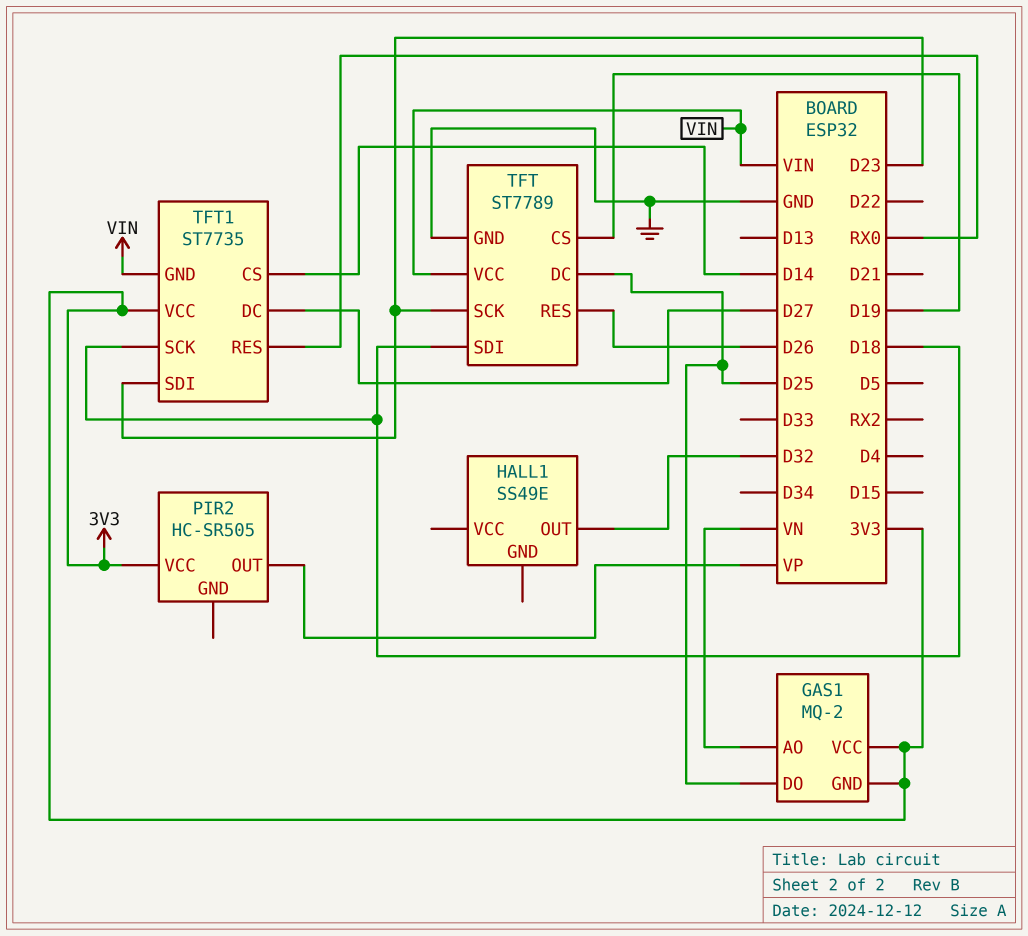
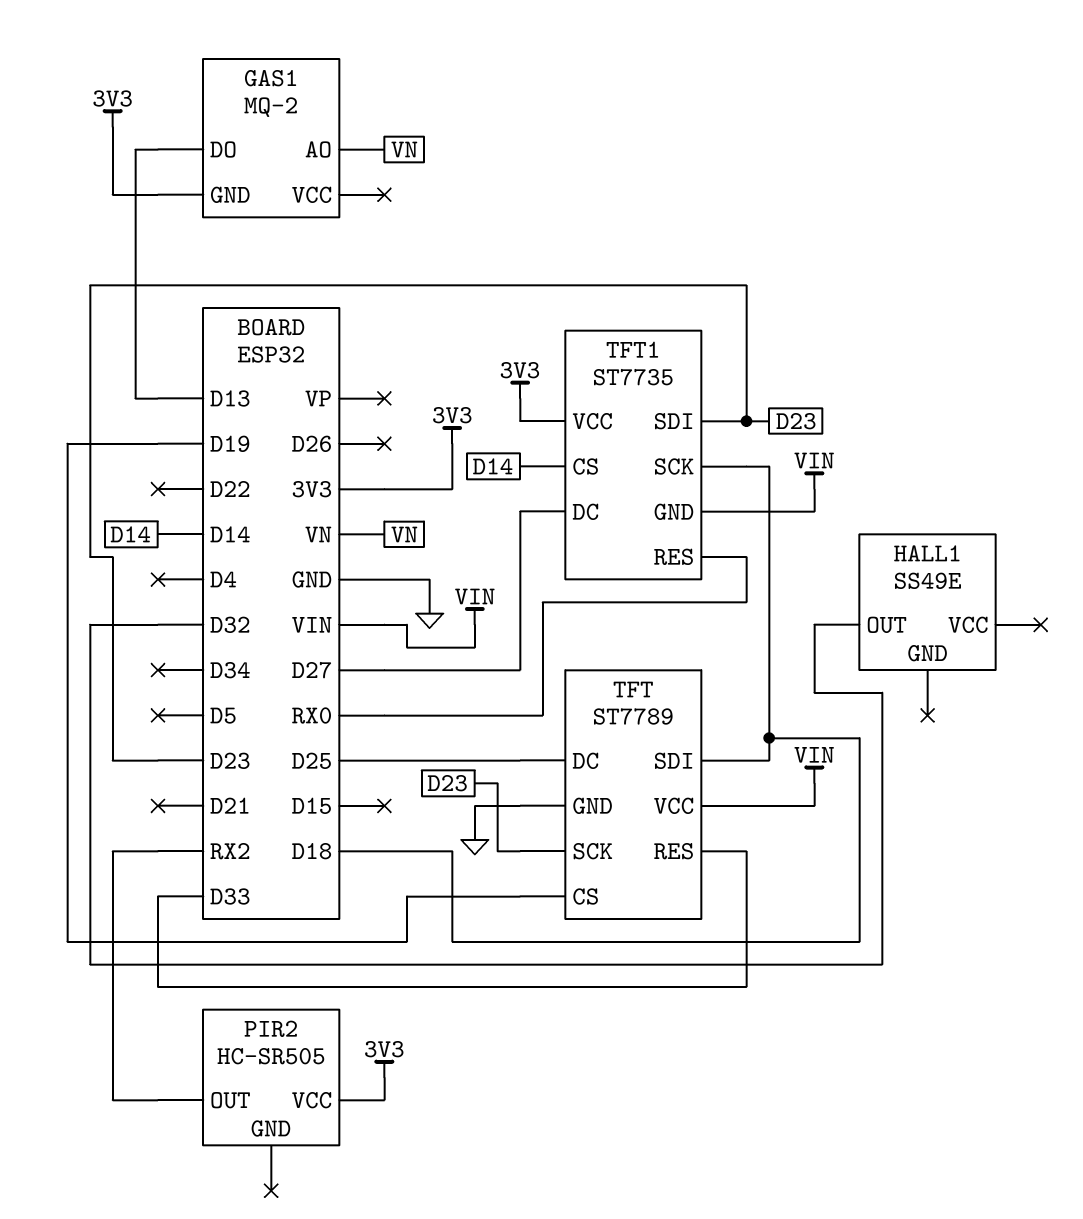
GAS1 pin DO: D25 -> D13
GAS1 pin VCC: 3V3 -> none
PIR2 pin OUT: VP -> RX2
TFT pin RES: D26 -> D33

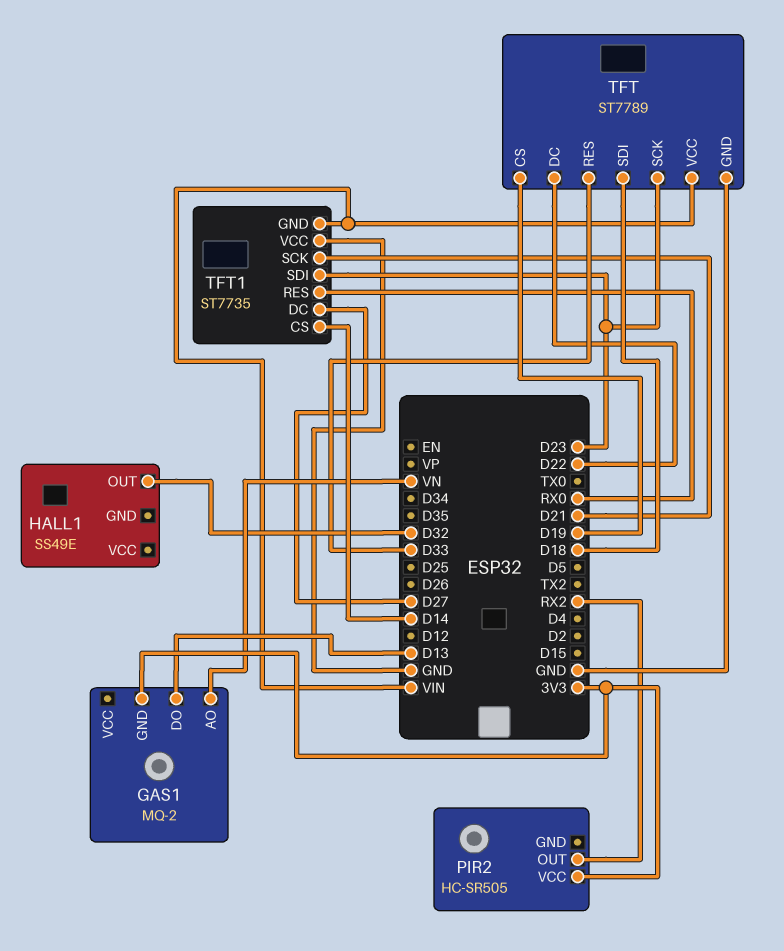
TFT pin DC: D25 -> D22
TFT1 pin SCK: D18 -> D21
TFT1 pin VCC: 3V3 -> GND

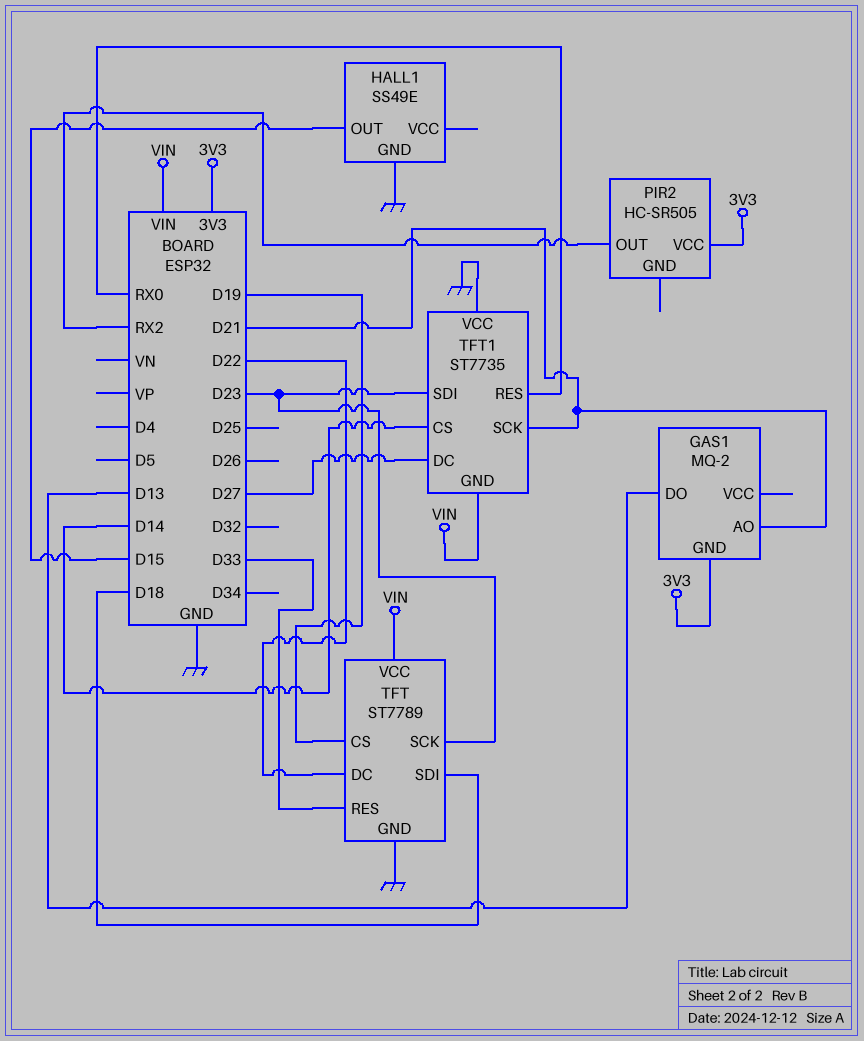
GAS1 pin AO: VN -> D21
HALL1 pin GND: none -> GND
HALL1 pin OUT: D32 -> D15

